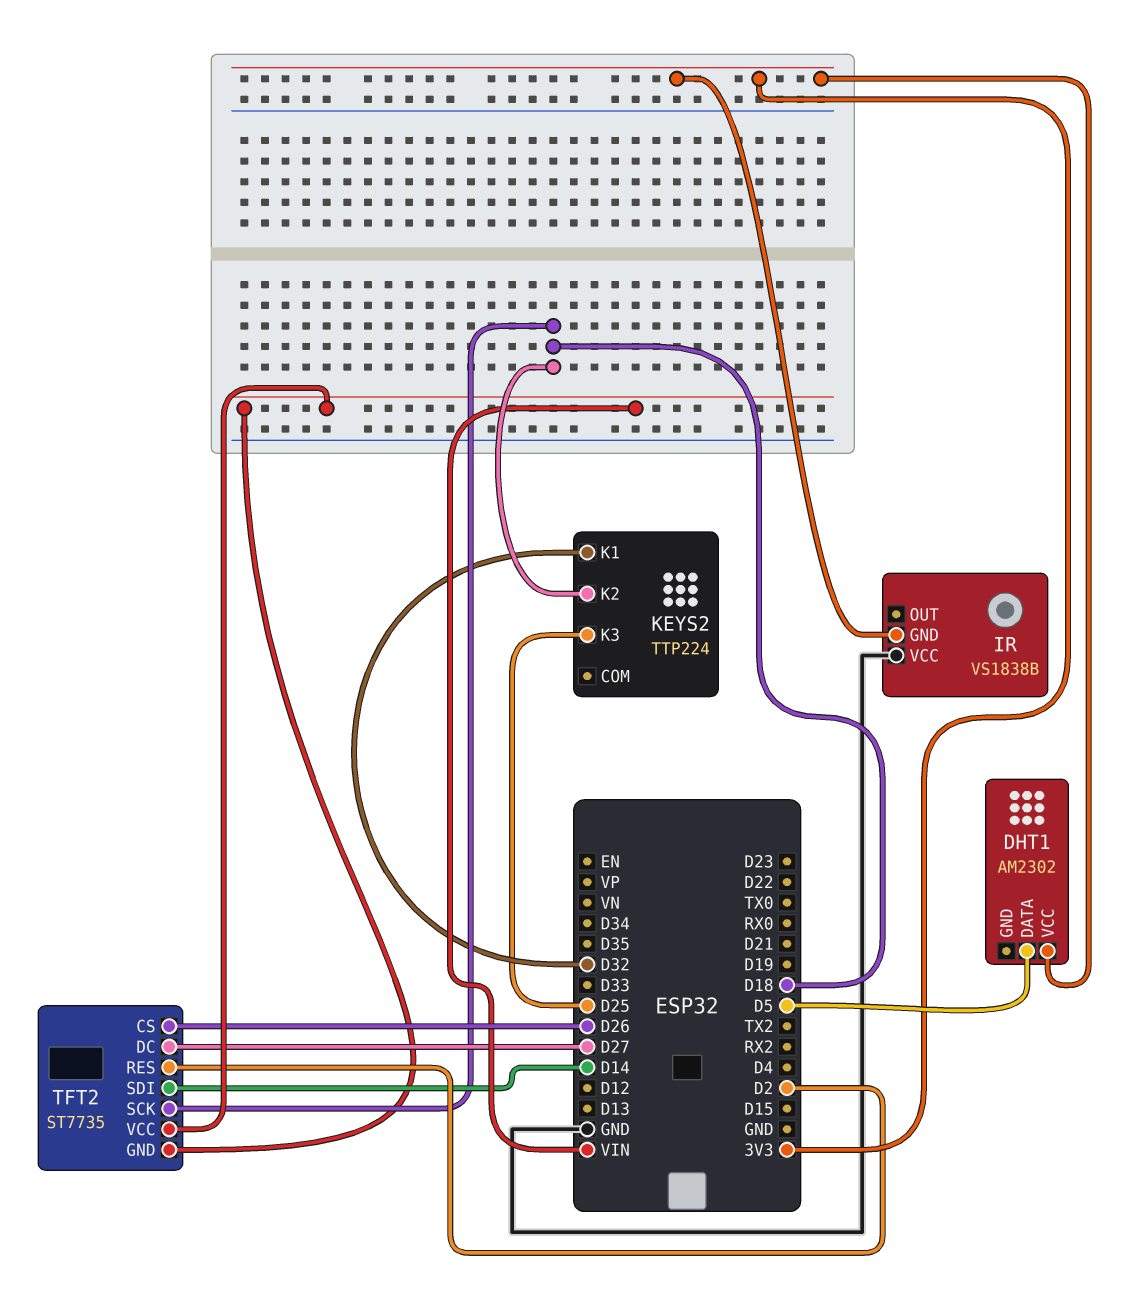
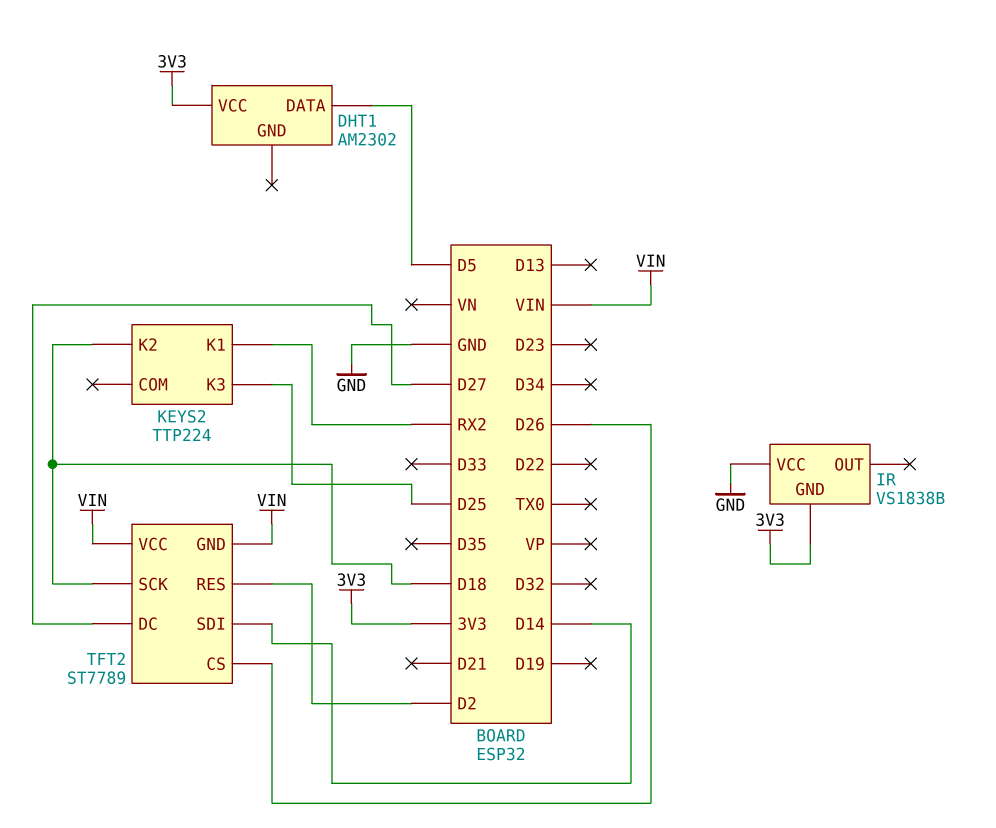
KEYS2 pin K1: D32 -> RX2
TFT2: ST7735 -> ST7789

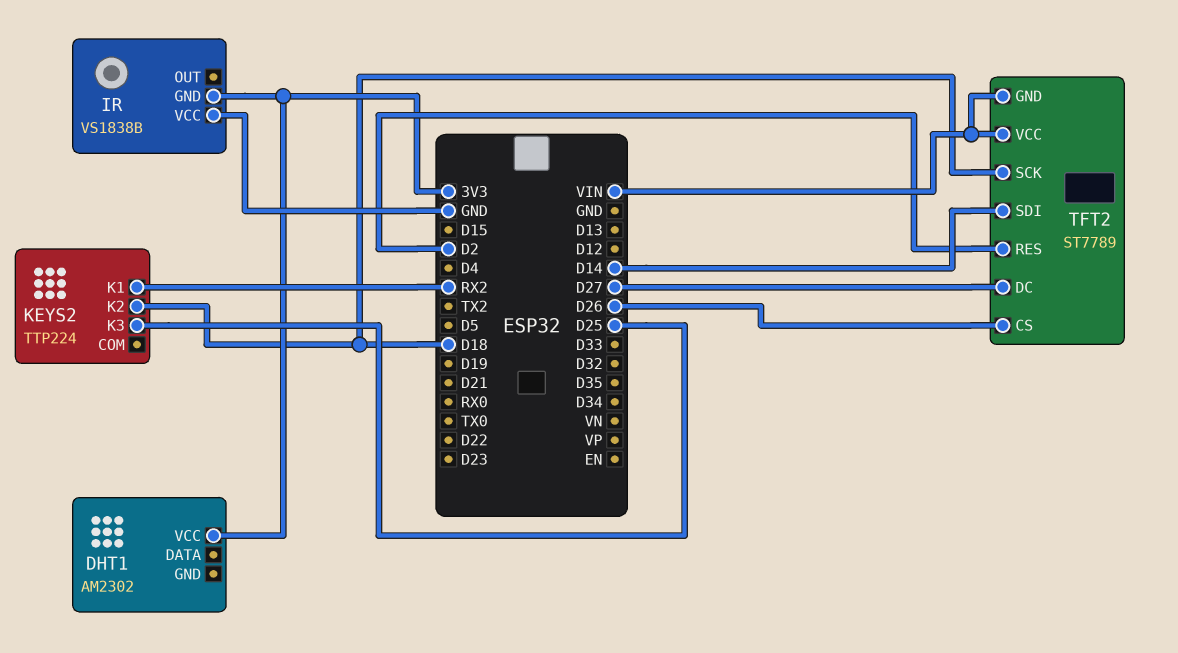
DHT1 pin DATA: D5 -> none

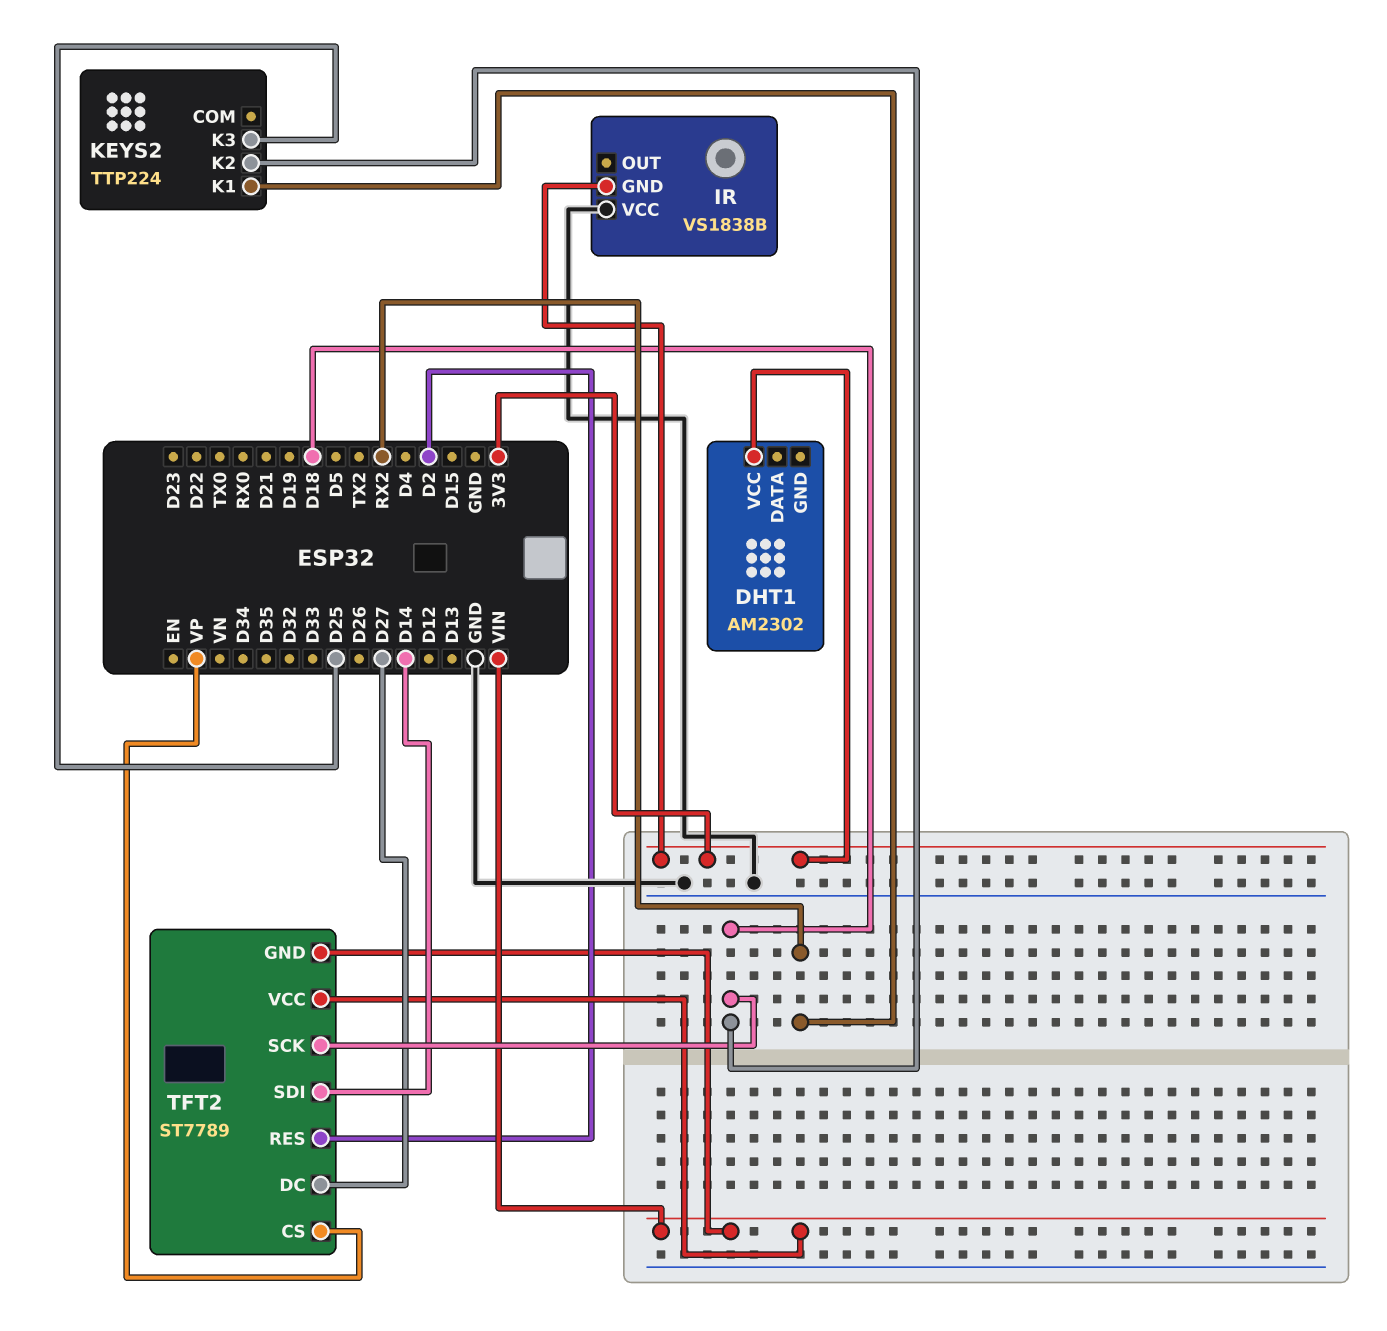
TFT2 pin CS: D26 -> VP

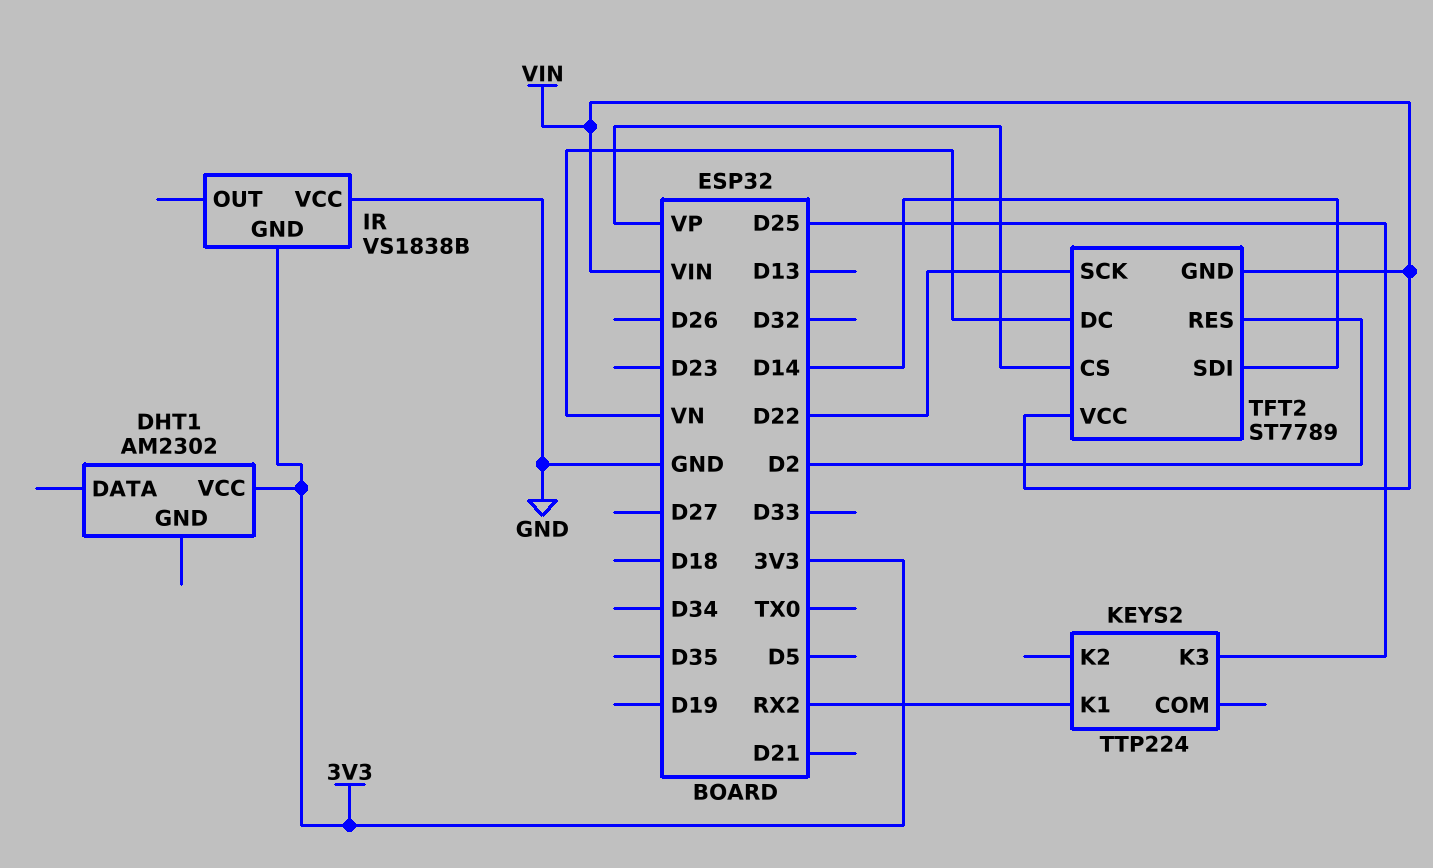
KEYS2 pin K2: D18 -> none
TFT2 pin DC: D27 -> VN
TFT2 pin SCK: D18 -> D22

